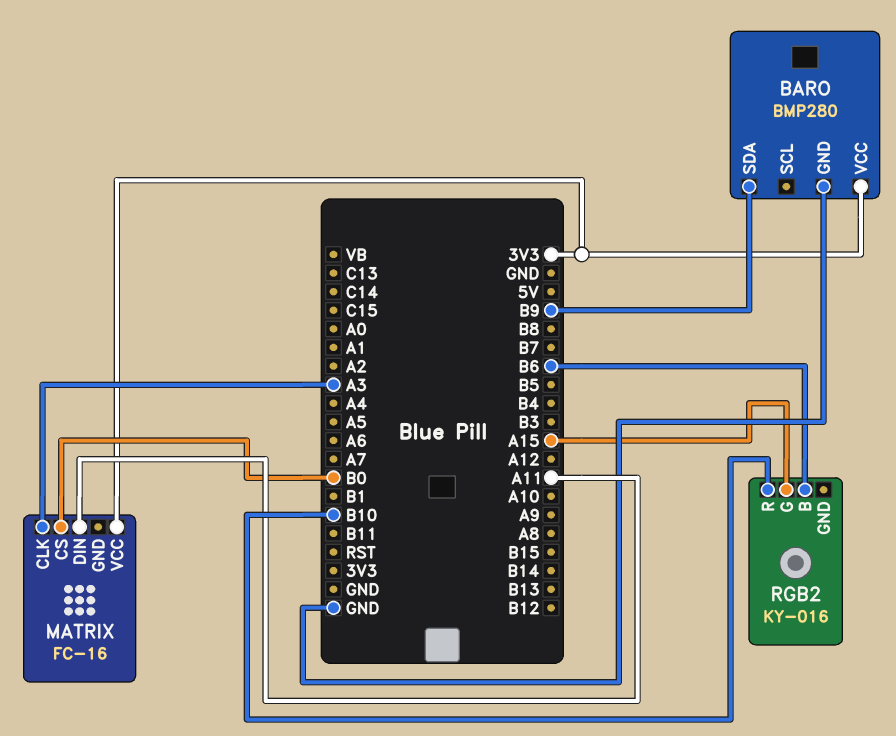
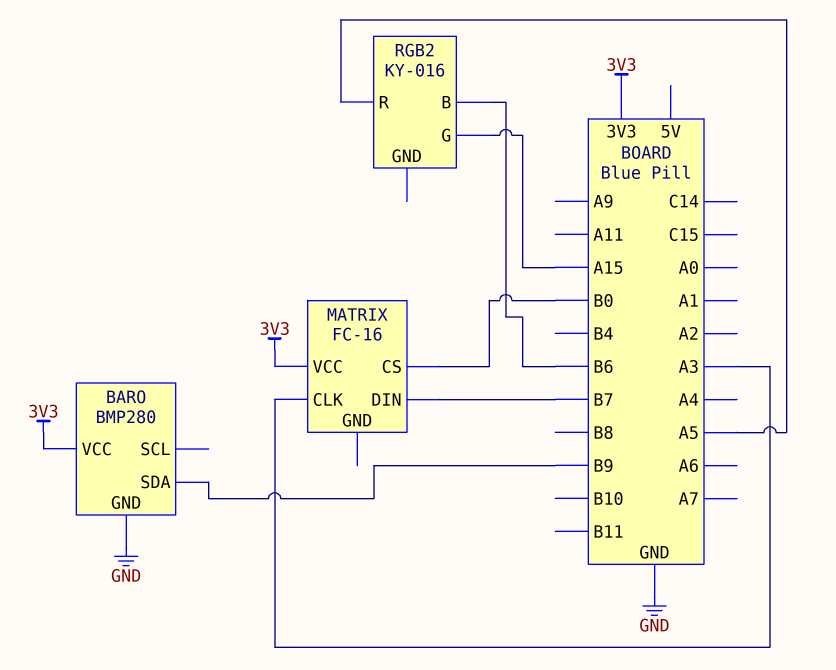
MATRIX pin DIN: A11 -> B7
RGB2 pin R: B10 -> A5

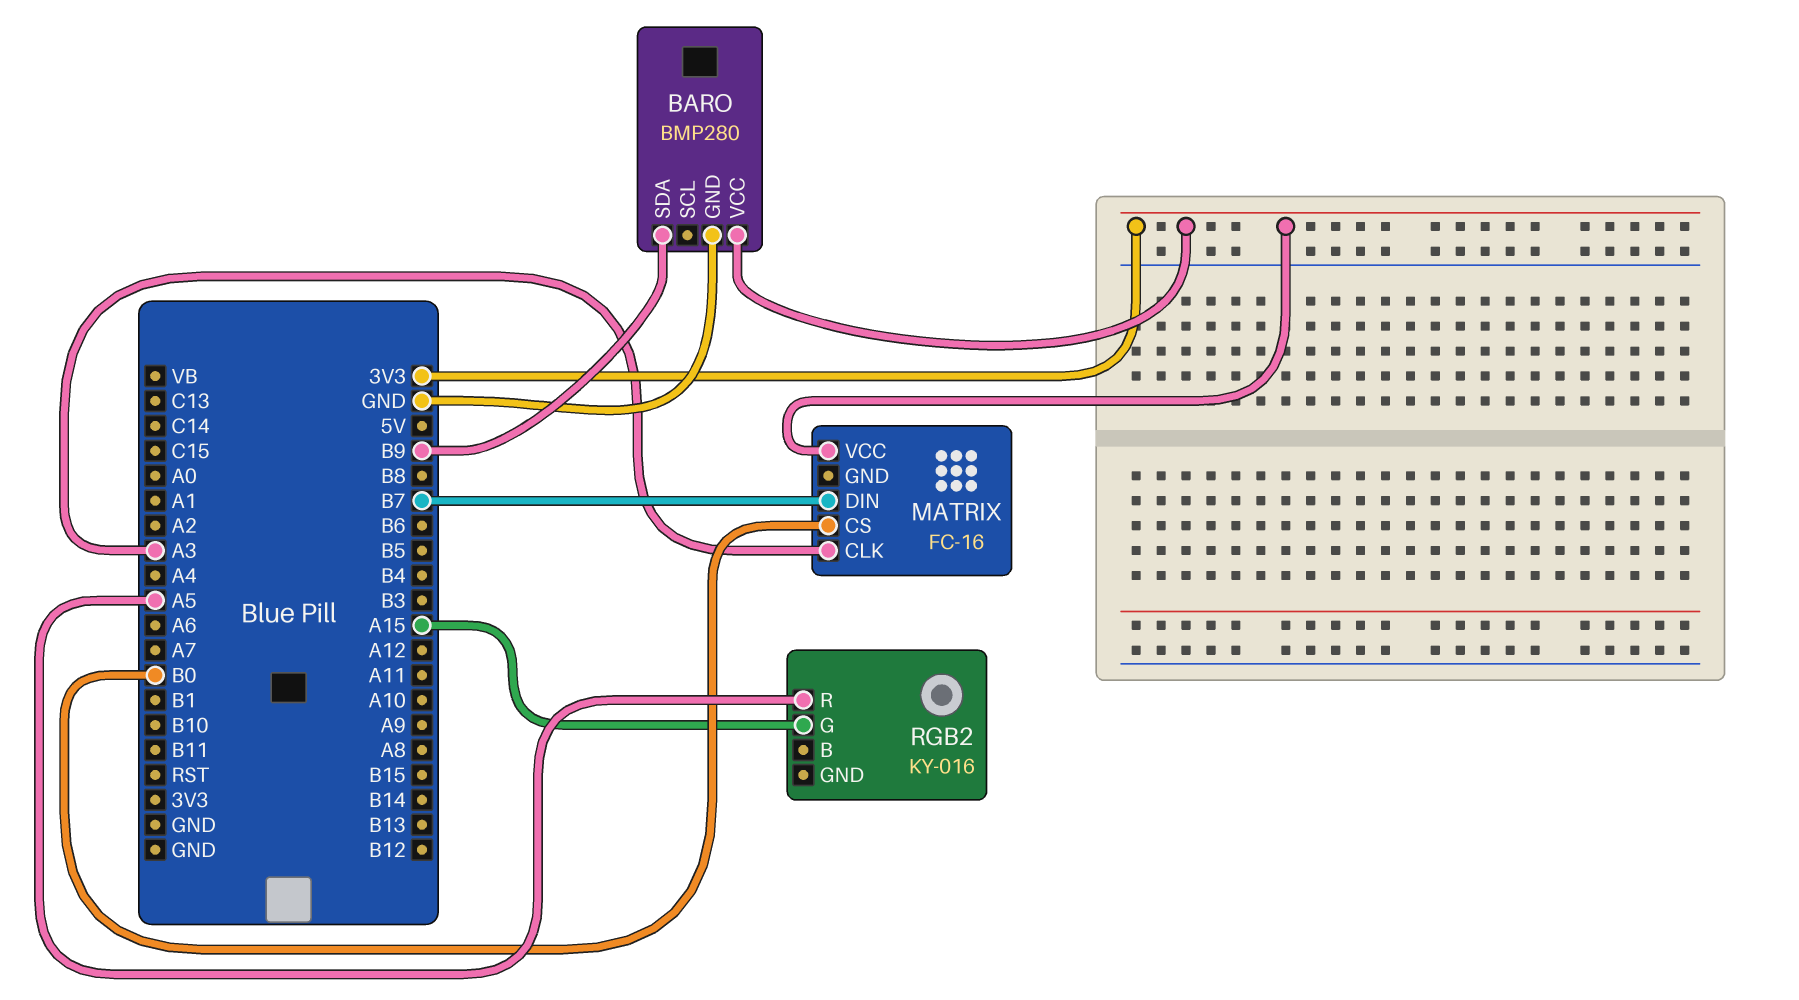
RGB2 pin B: B6 -> none

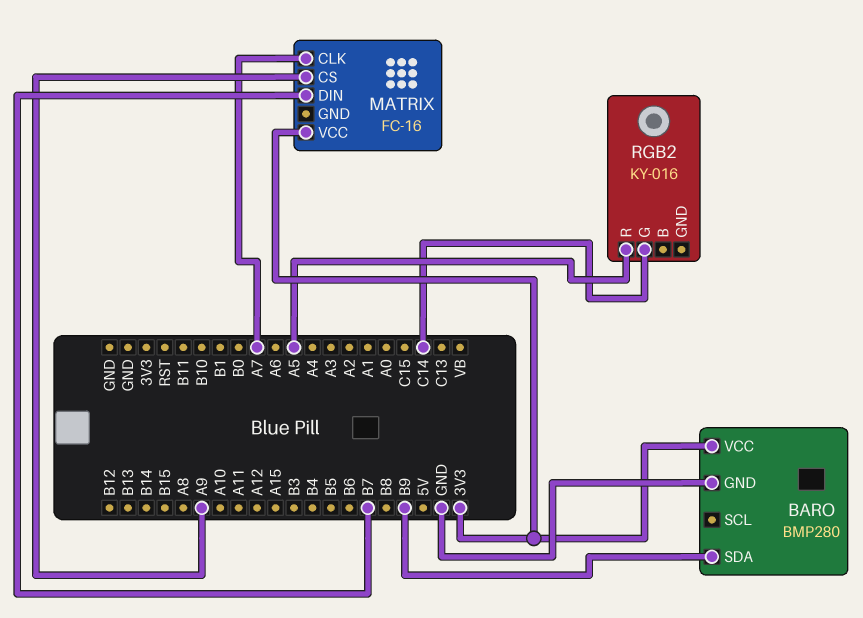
MATRIX pin CLK: A3 -> A7
MATRIX pin CS: B0 -> A9
RGB2 pin G: A15 -> C14

